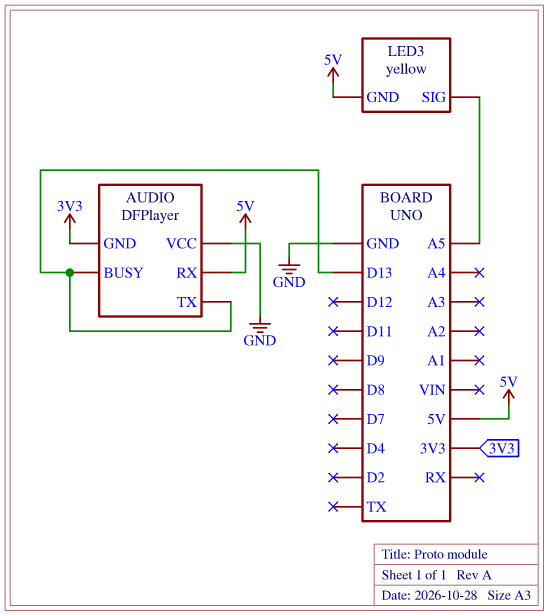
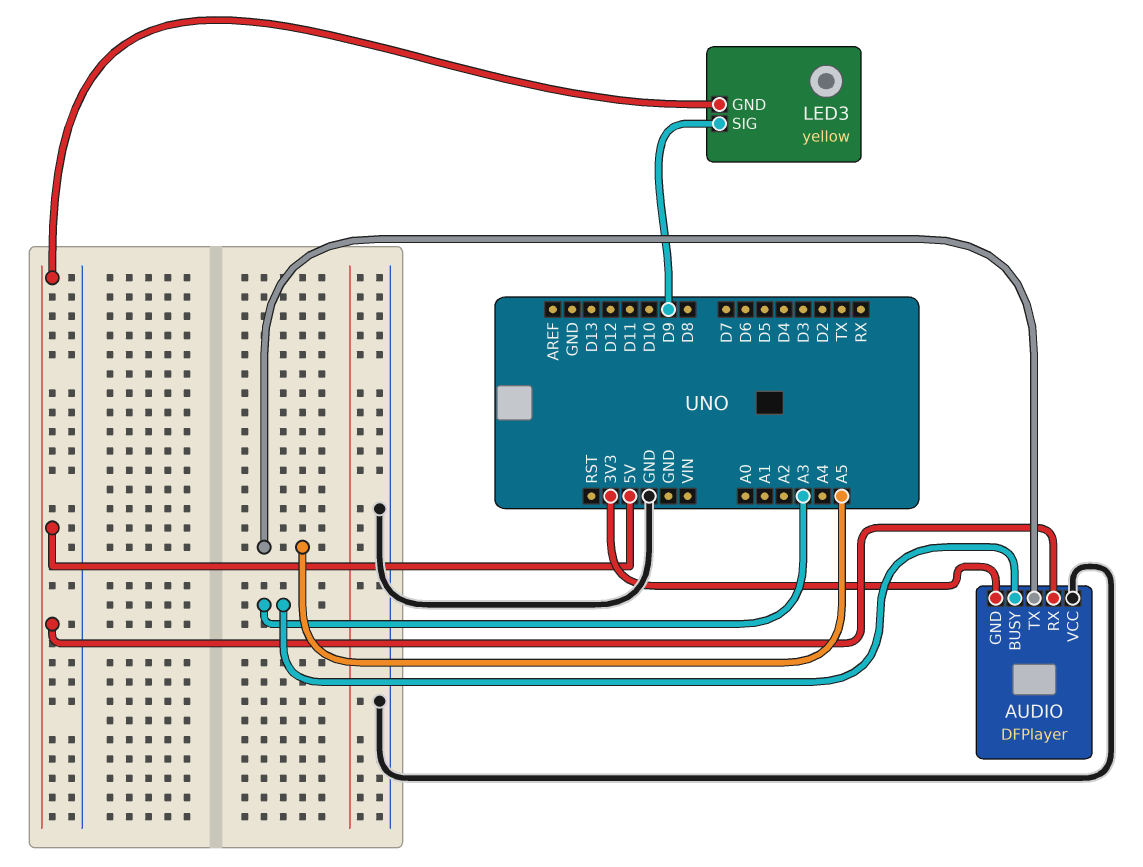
AUDIO pin BUSY: D13 -> A3
AUDIO pin TX: D13 -> A5
LED3 pin SIG: A5 -> D9

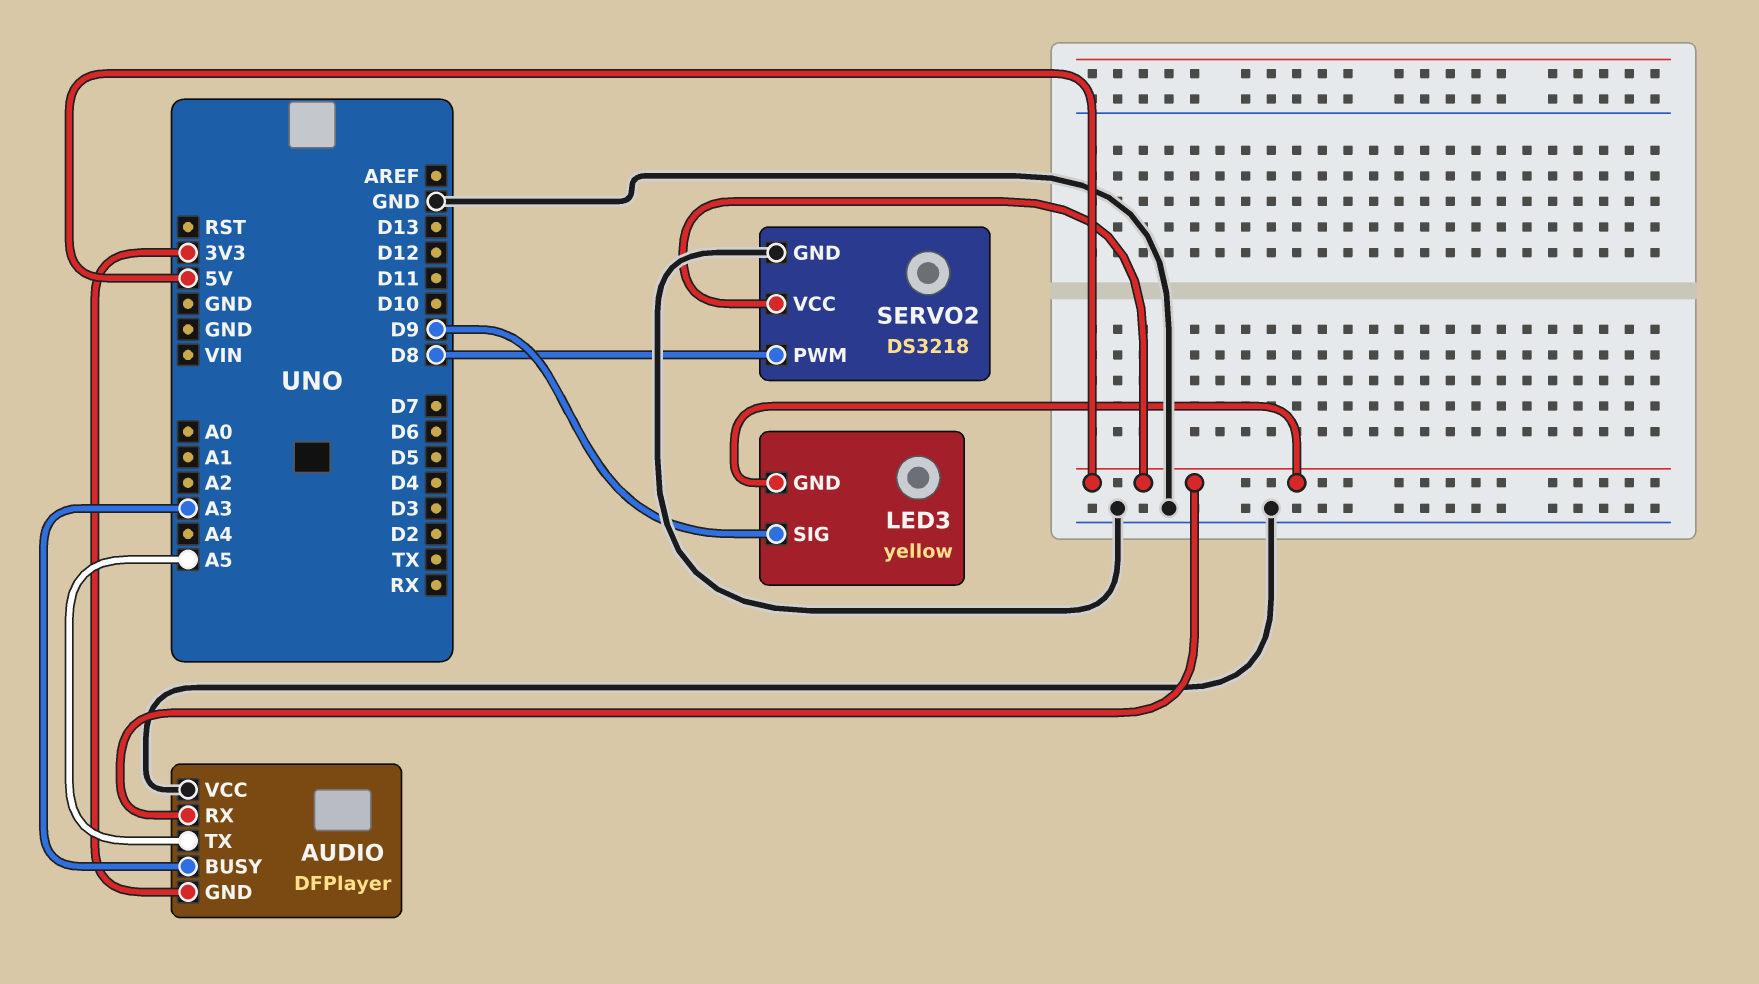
SERVO2: none -> DS3218
SERVO2 pin GND: none -> GND
SERVO2 pin PWM: none -> D8
SERVO2 pin VCC: none -> 5V

